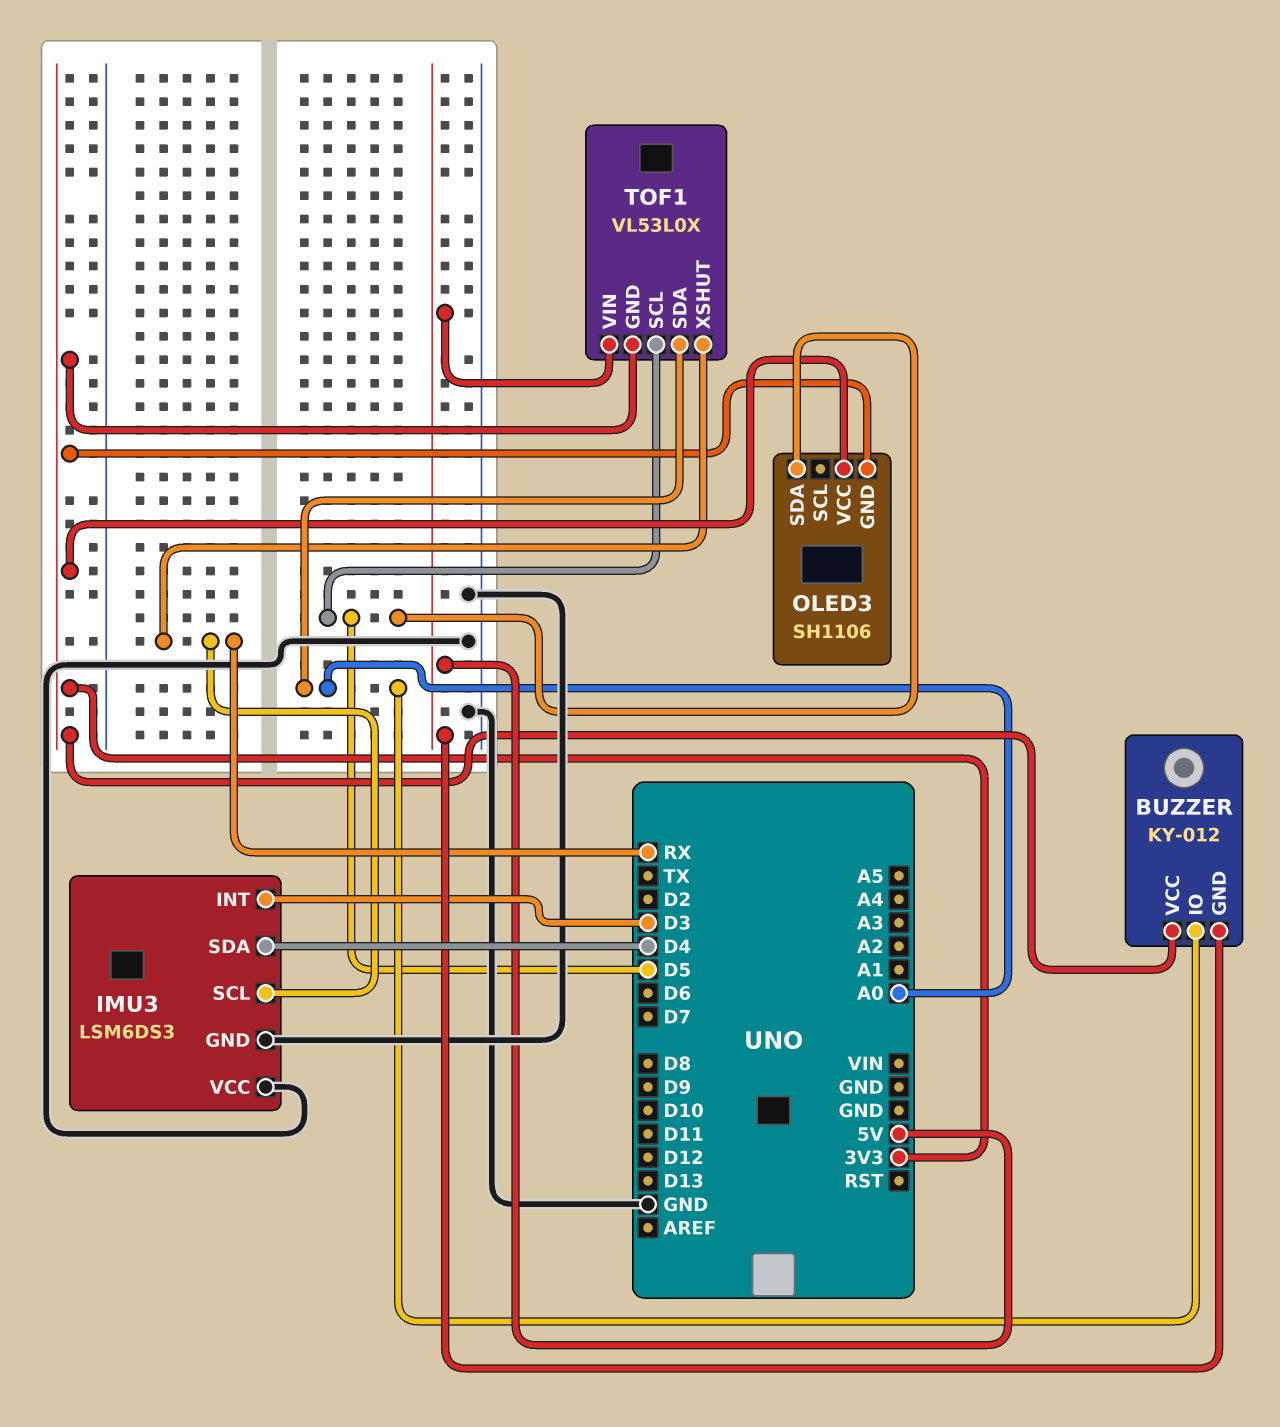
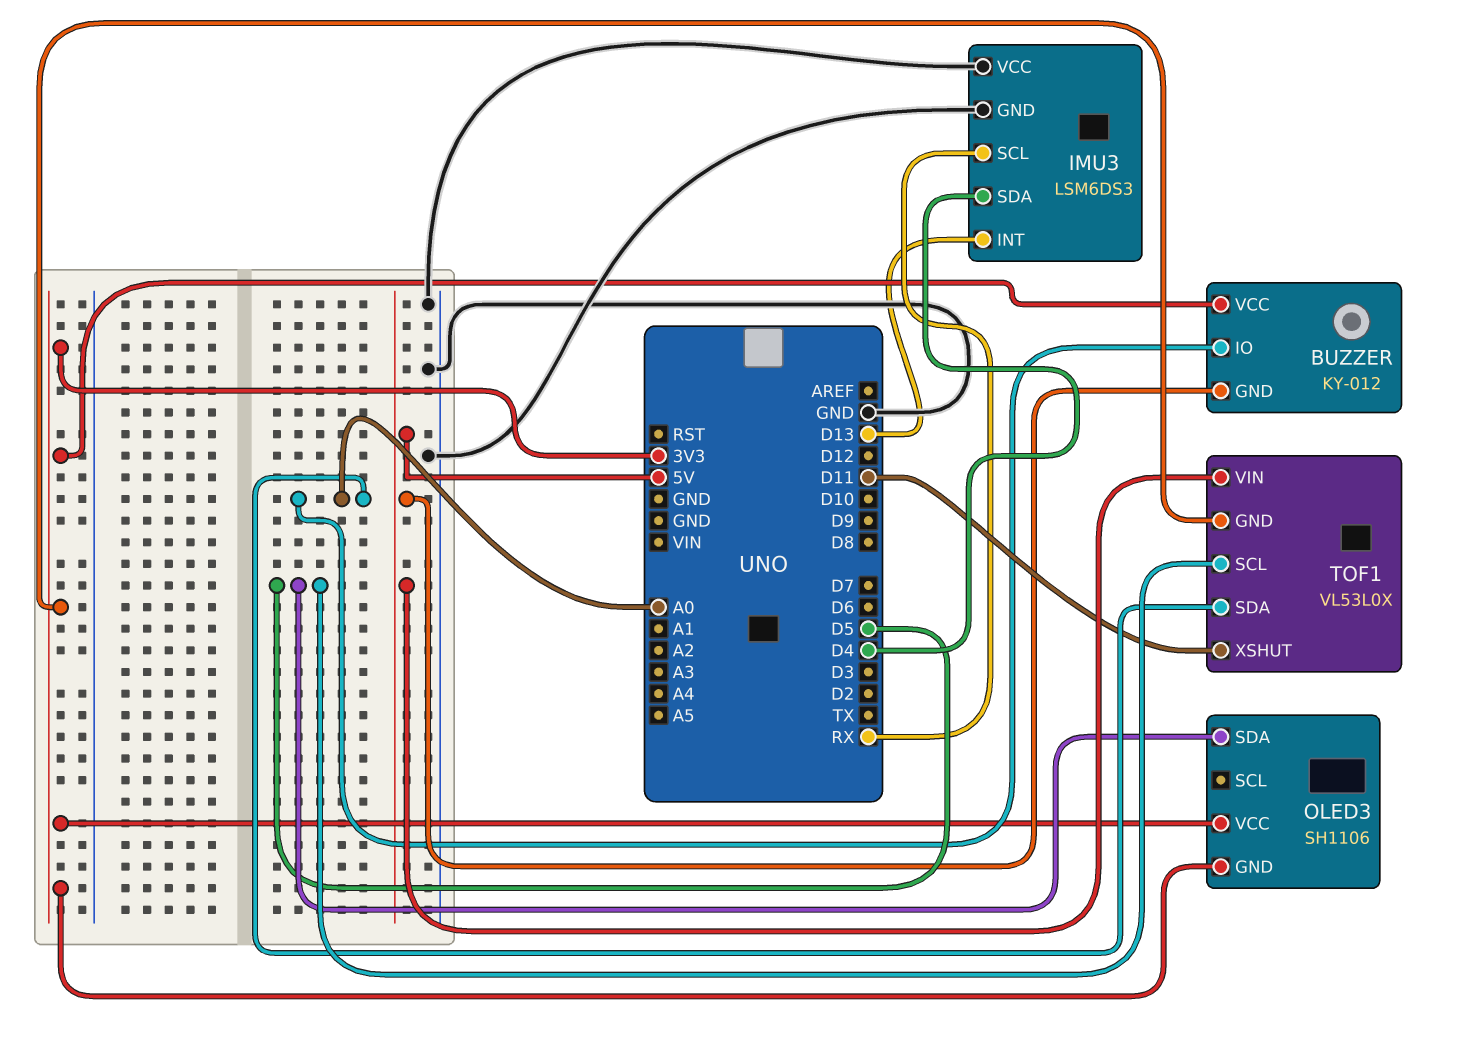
IMU3 pin INT: D3 -> D13
TOF1 pin XSHUT: RX -> D11

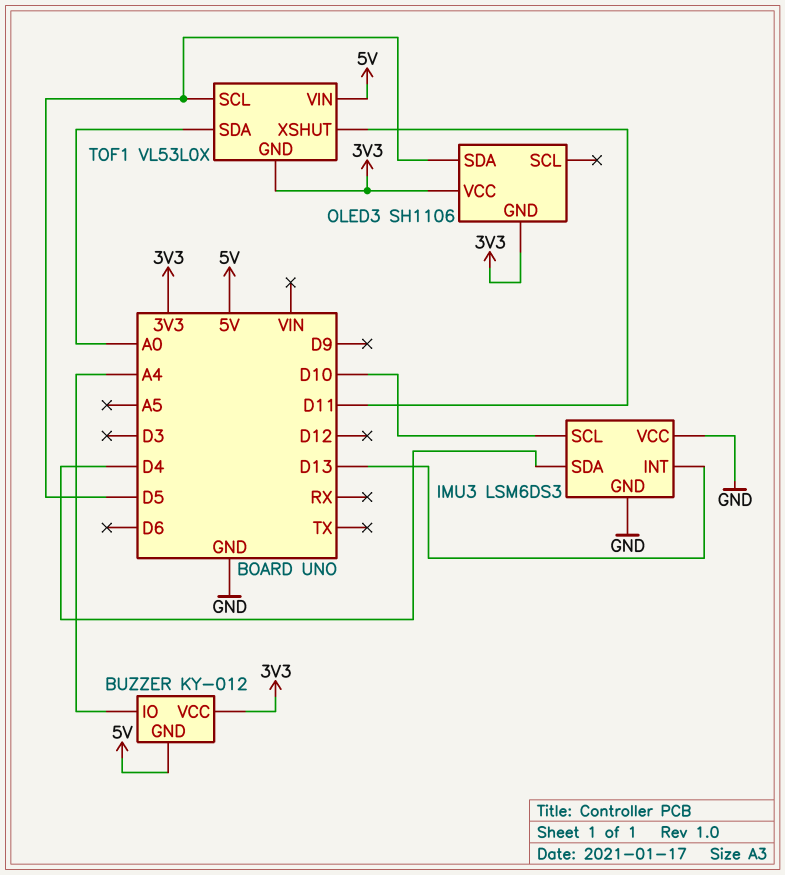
BUZZER pin IO: A0 -> A4
IMU3 pin SCL: RX -> D10

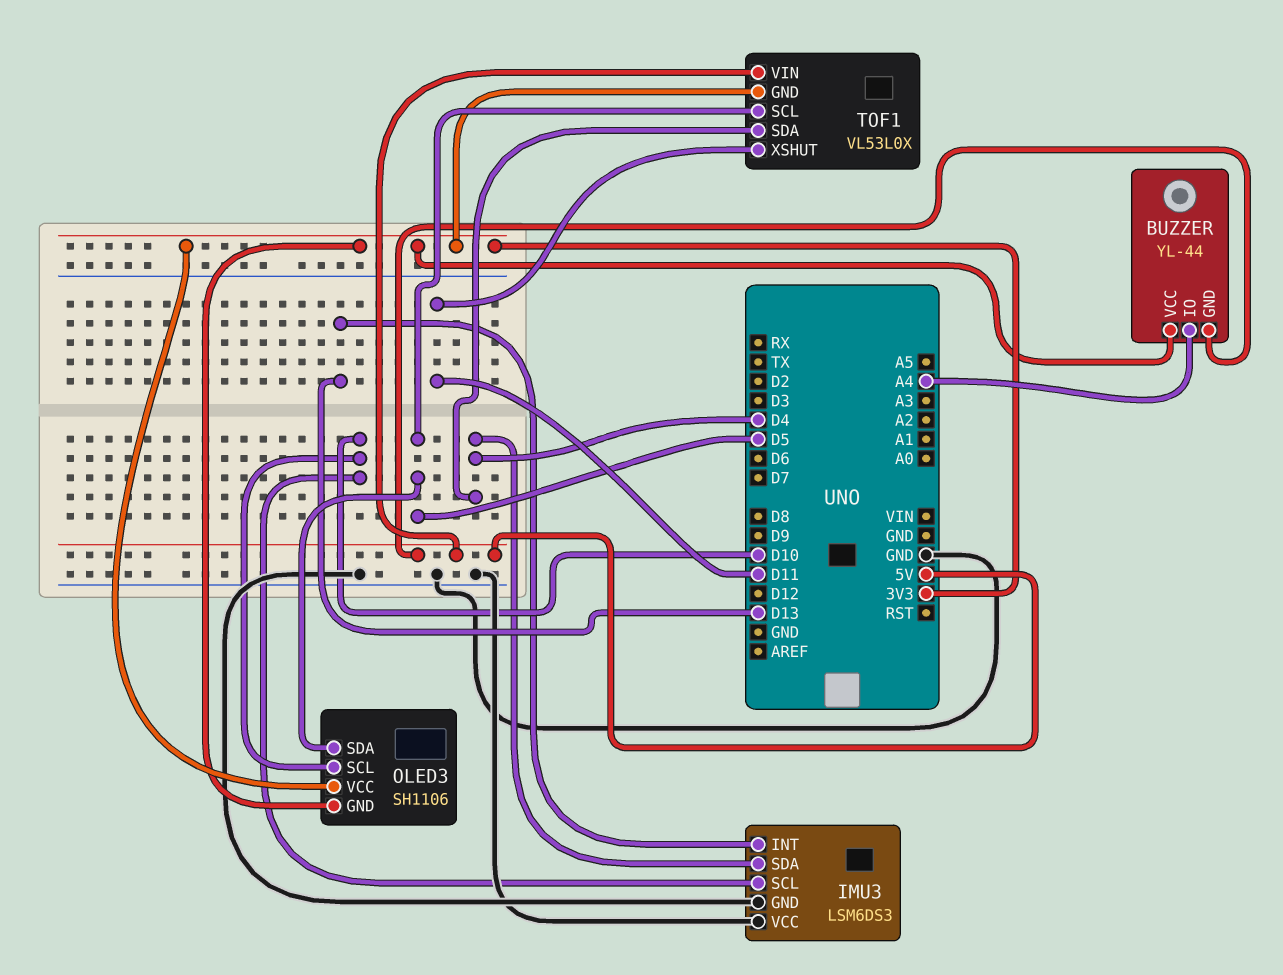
BUZZER: KY-012 -> YL-44
OLED3 pin SCL: none -> D10
TOF1 pin SDA: A0 -> D4

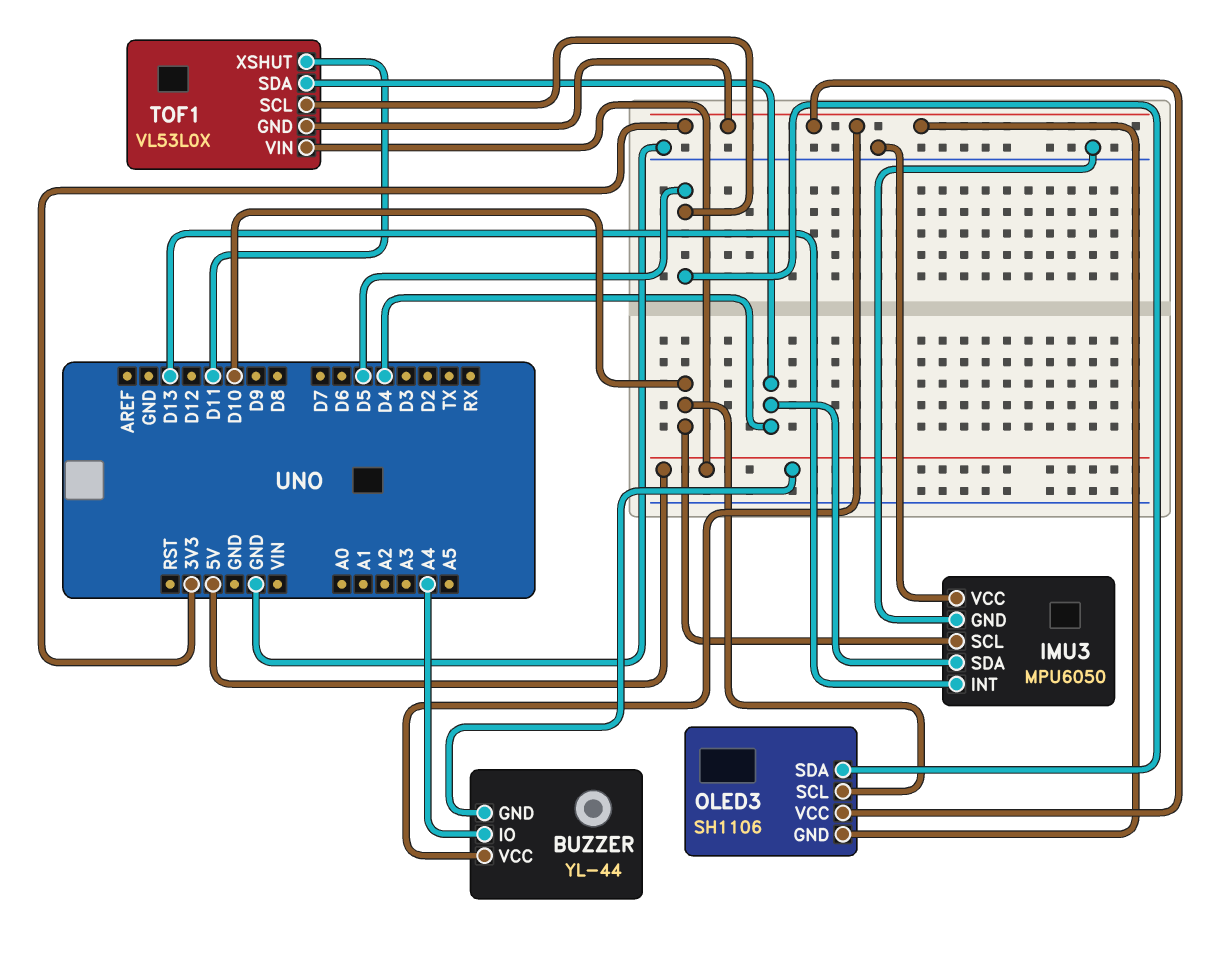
IMU3: LSM6DS3 -> MPU6050

